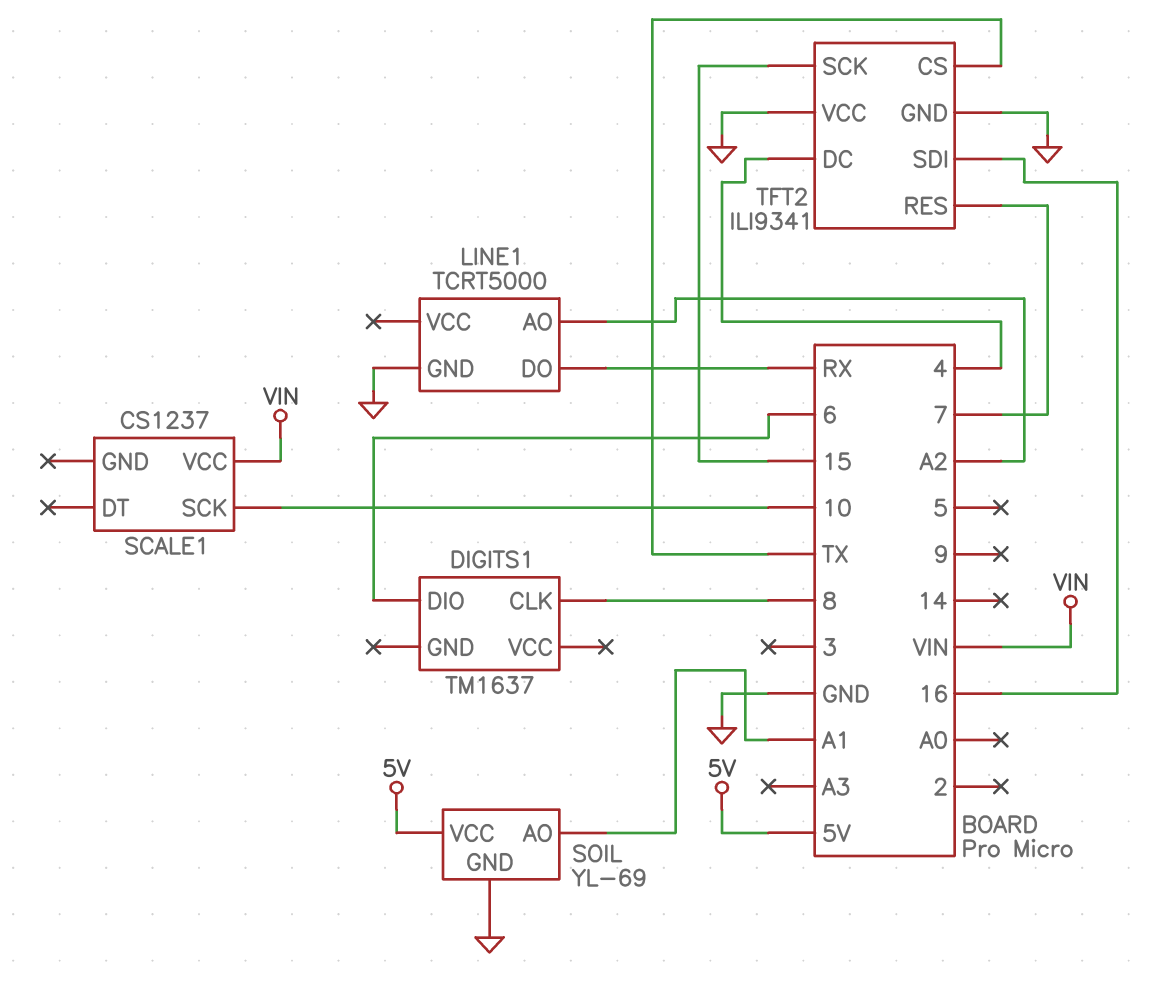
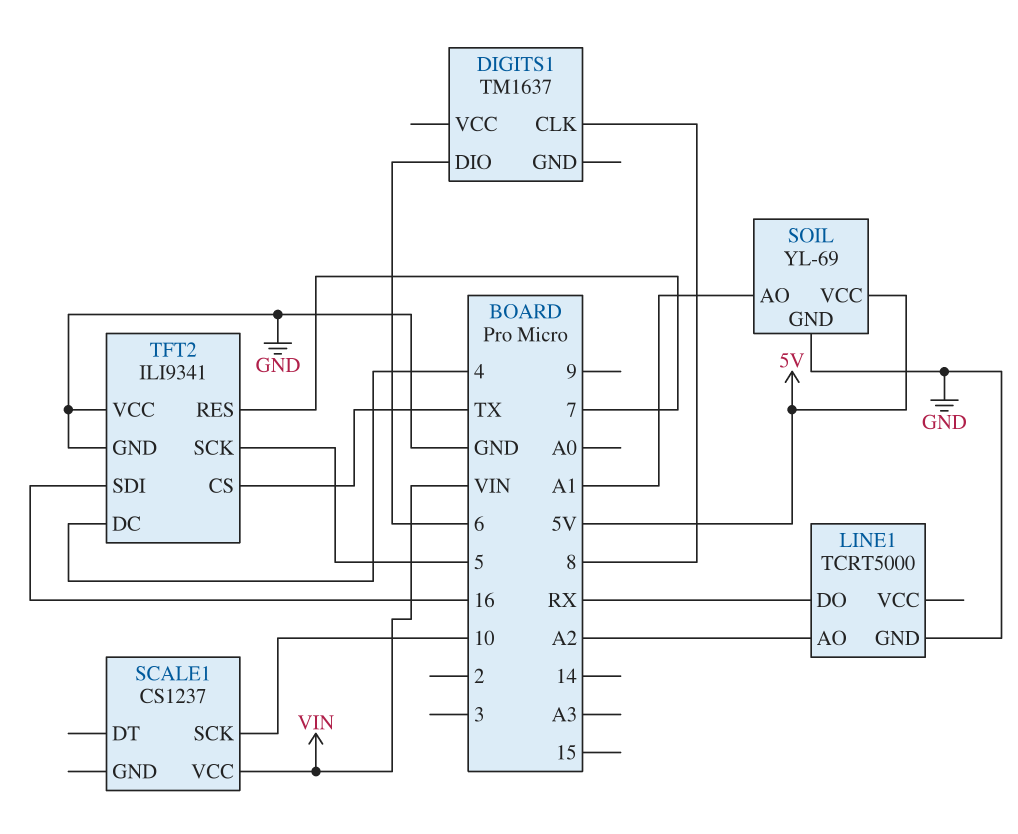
TFT2 pin SCK: 15 -> 5

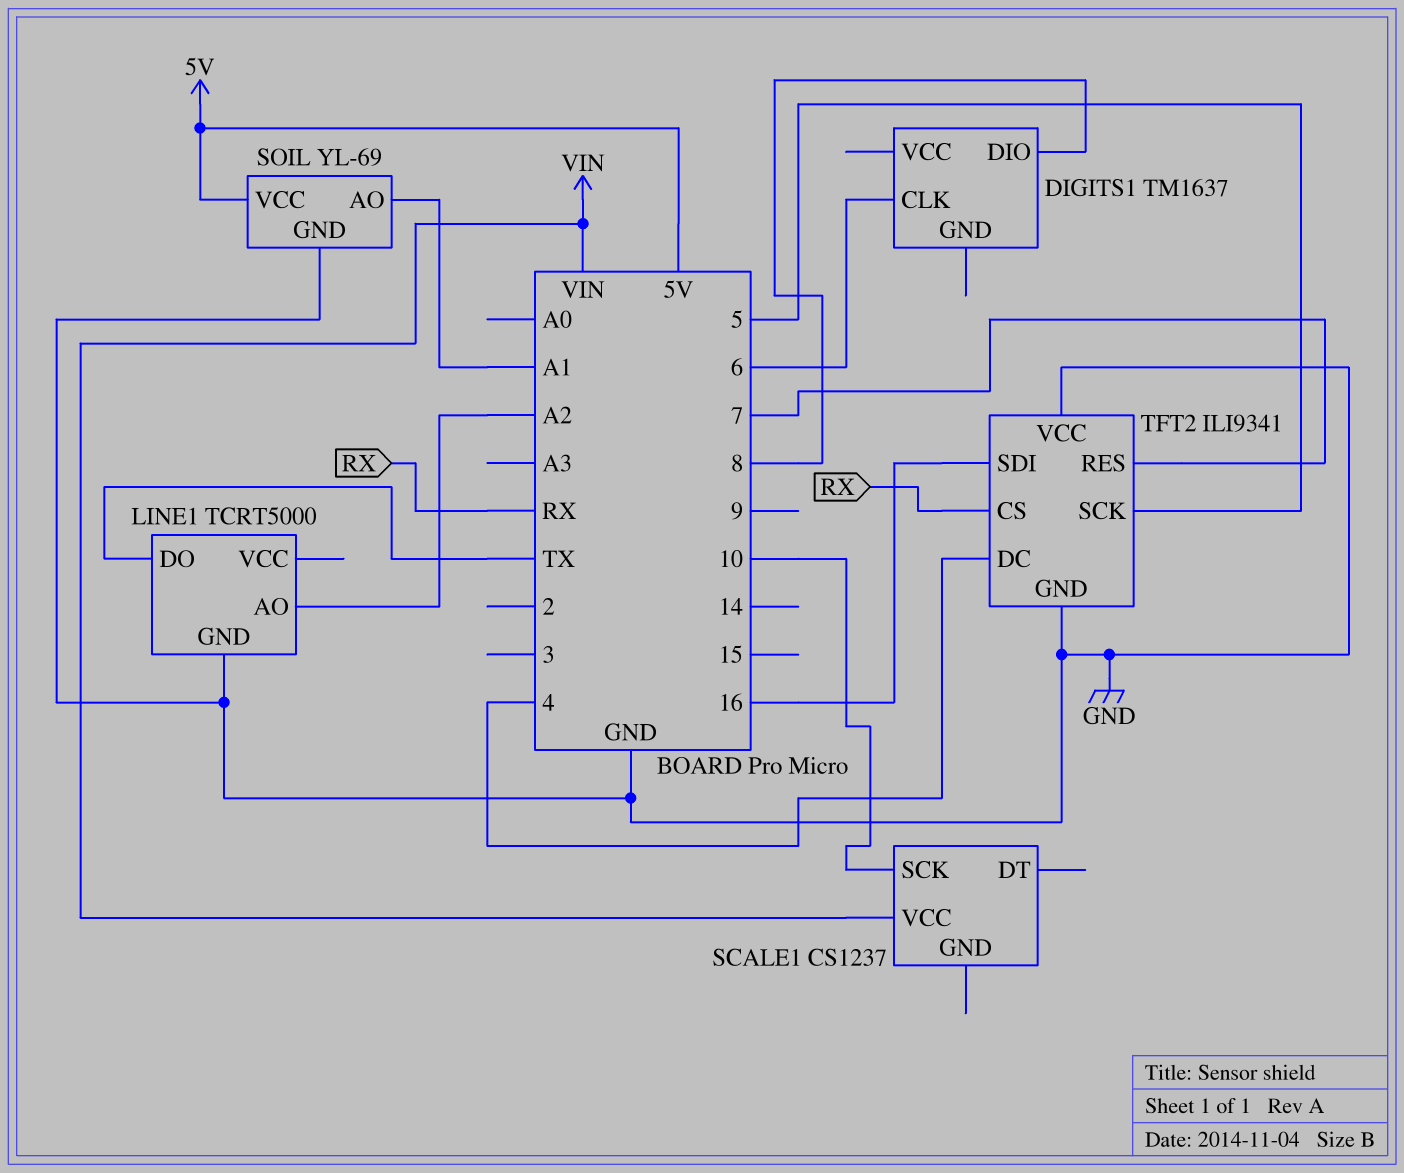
DIGITS1 pin CLK: 8 -> 6
DIGITS1 pin DIO: 6 -> 8
LINE1 pin DO: RX -> TX
TFT2 pin CS: TX -> RX

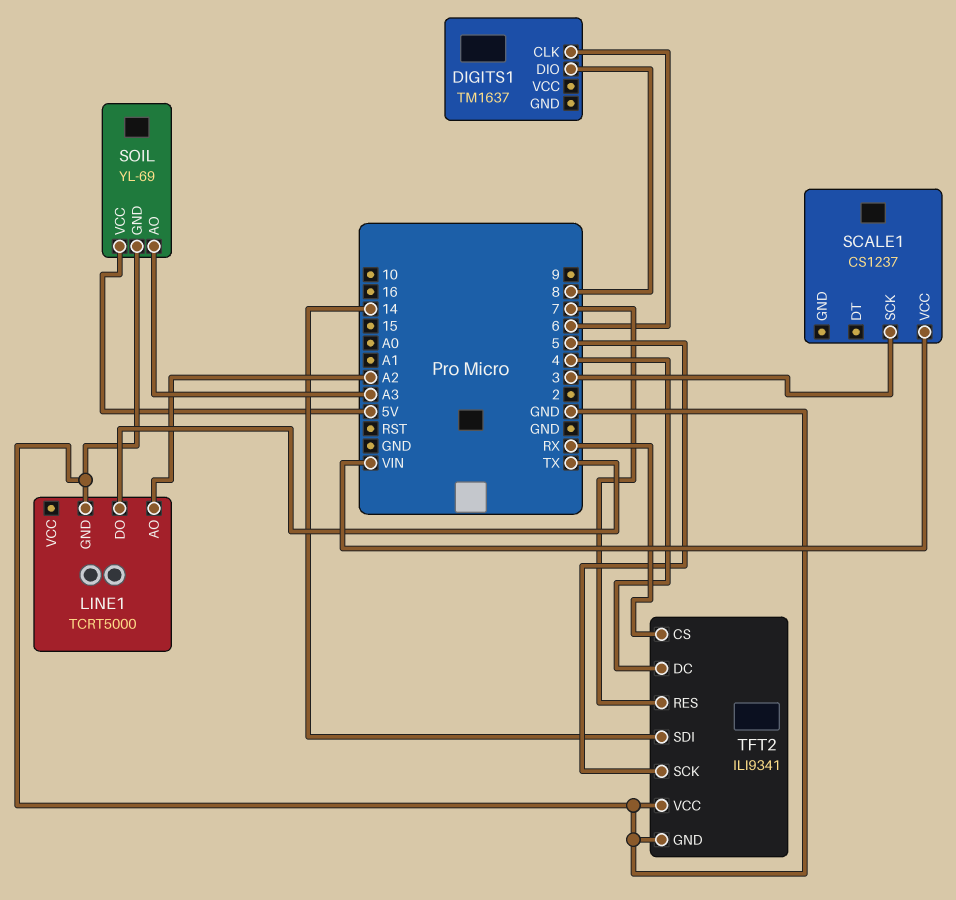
SCALE1 pin SCK: 10 -> 3
SOIL pin AO: A1 -> A3
TFT2 pin SDI: 16 -> 14

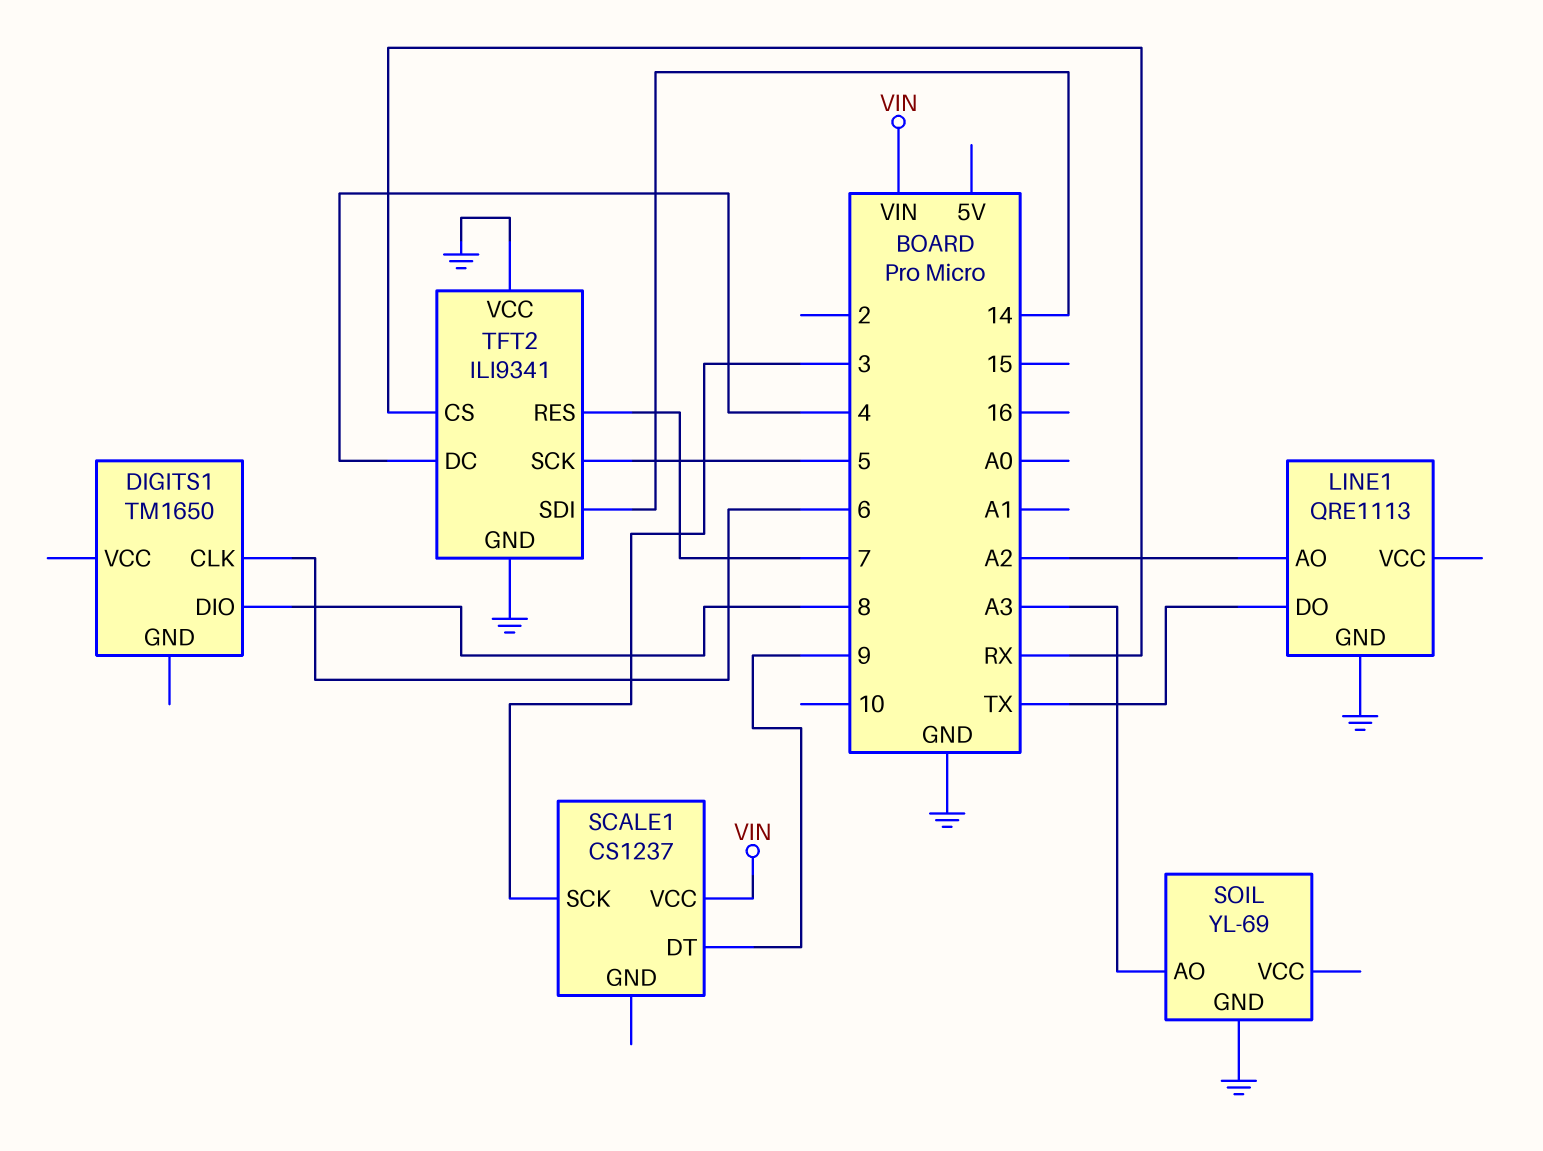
DIGITS1: TM1637 -> TM1650
LINE1: TCRT5000 -> QRE1113
SCALE1 pin DT: none -> 9
SOIL pin VCC: 5V -> none

